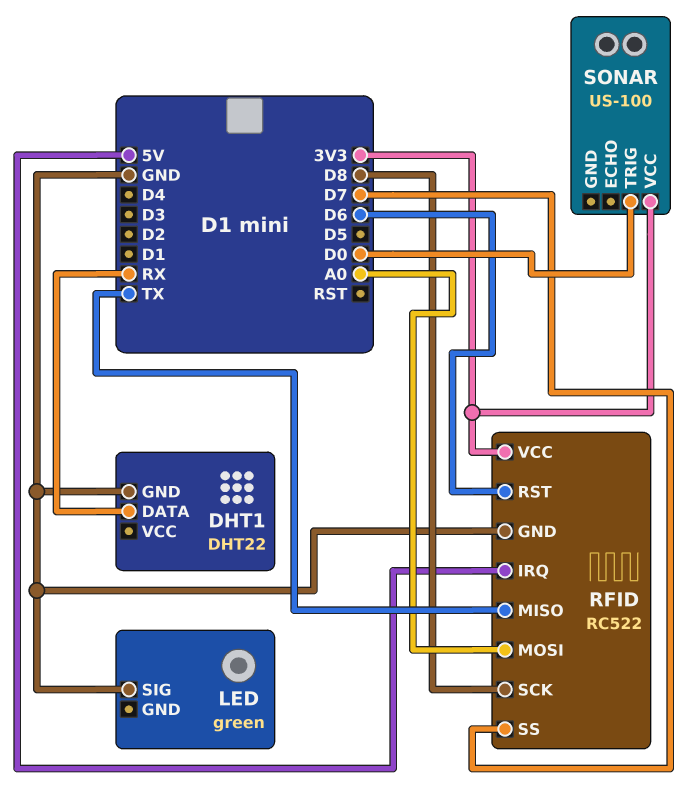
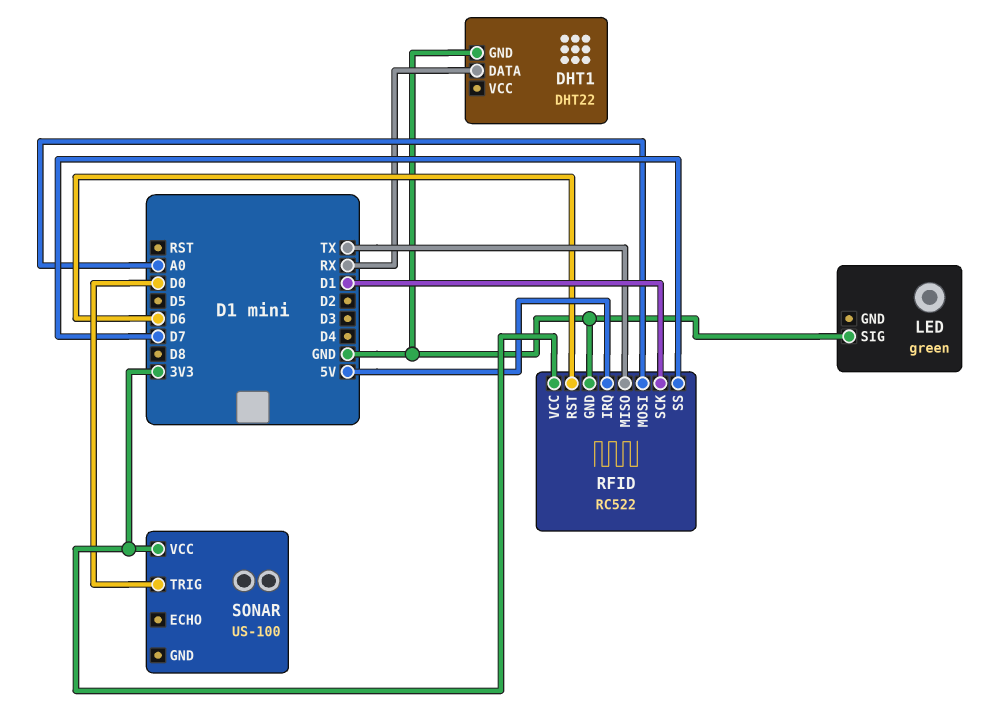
RFID pin SCK: D8 -> D1

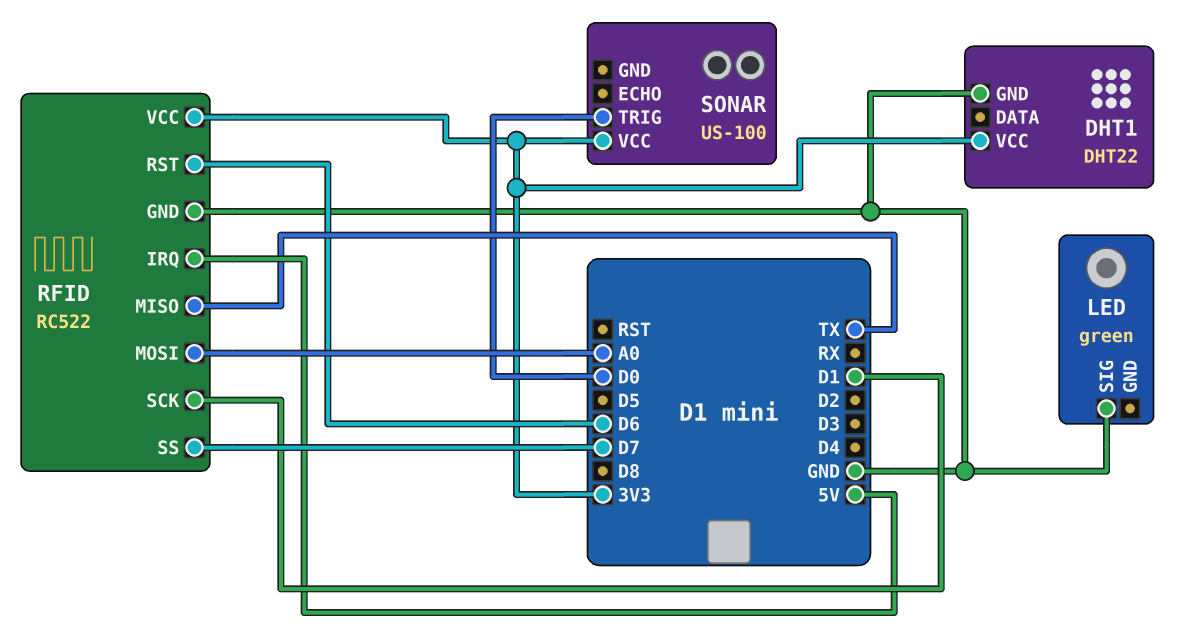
DHT1 pin DATA: RX -> none
DHT1 pin VCC: none -> 3V3

